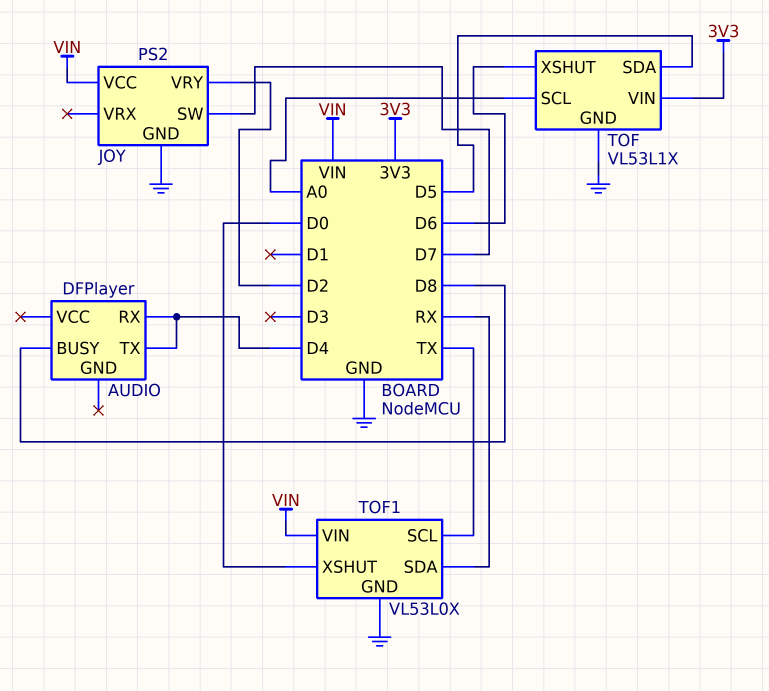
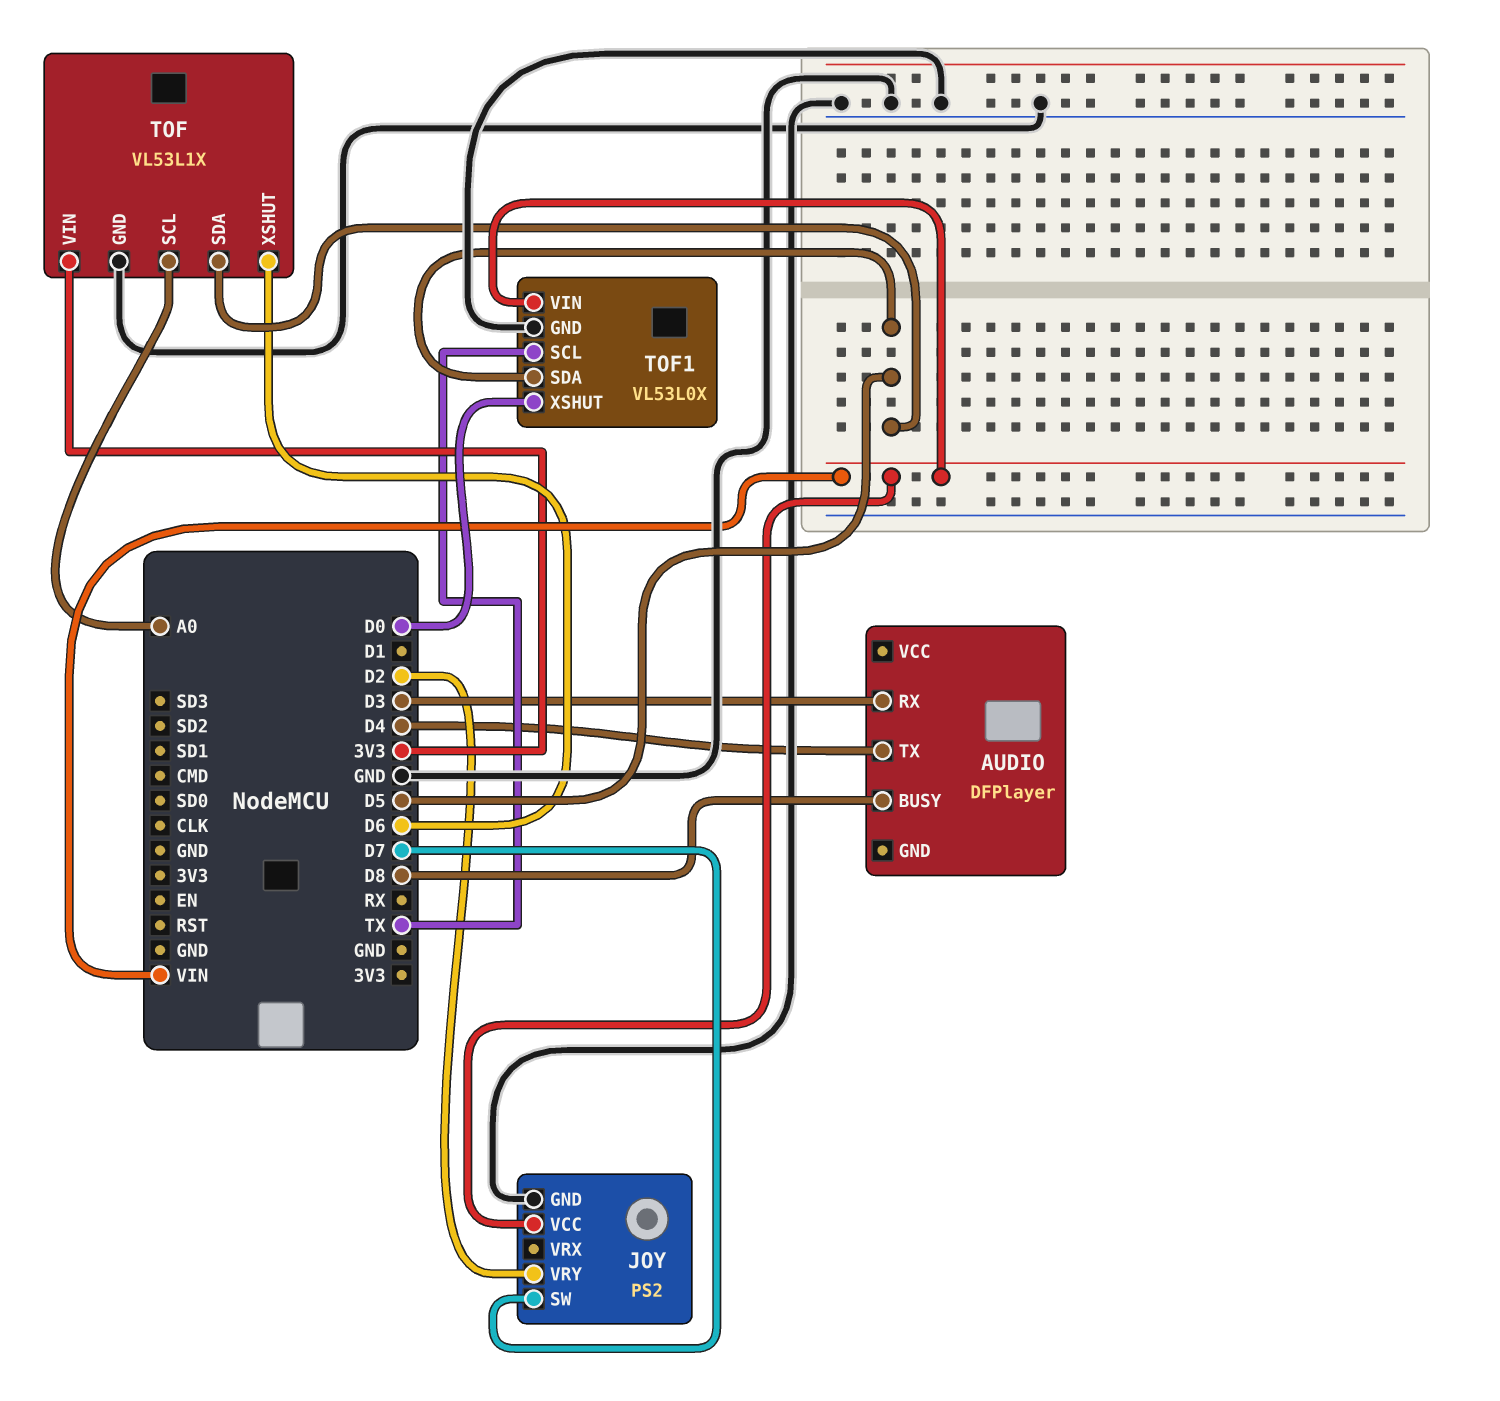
AUDIO pin RX: D4 -> D3
TOF1 pin SDA: RX -> D5

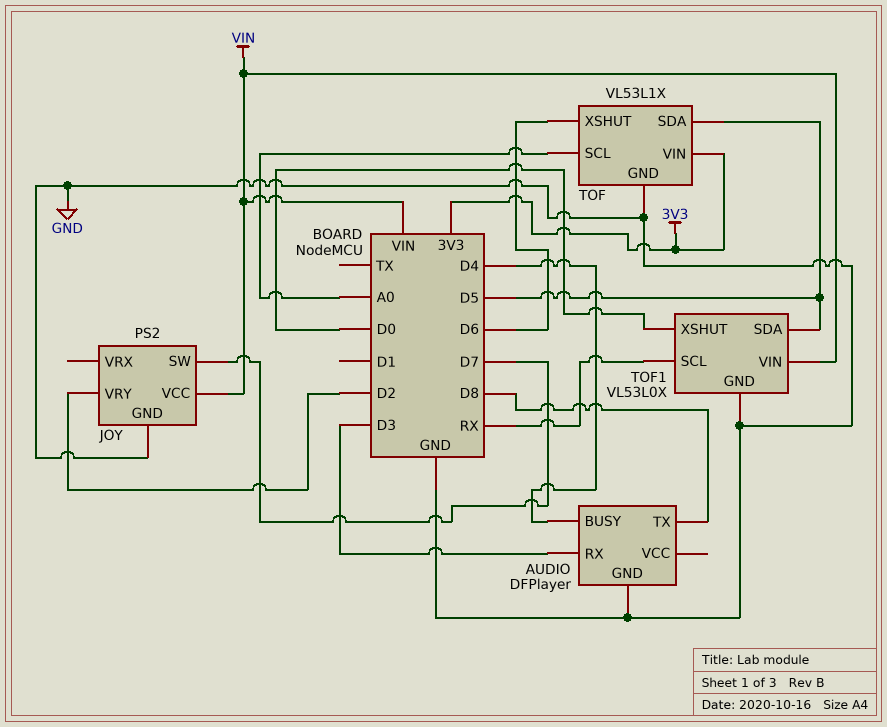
AUDIO pin BUSY: D8 -> D4
AUDIO pin GND: none -> GND
AUDIO pin TX: D4 -> D8
TOF1 pin SCL: TX -> RX

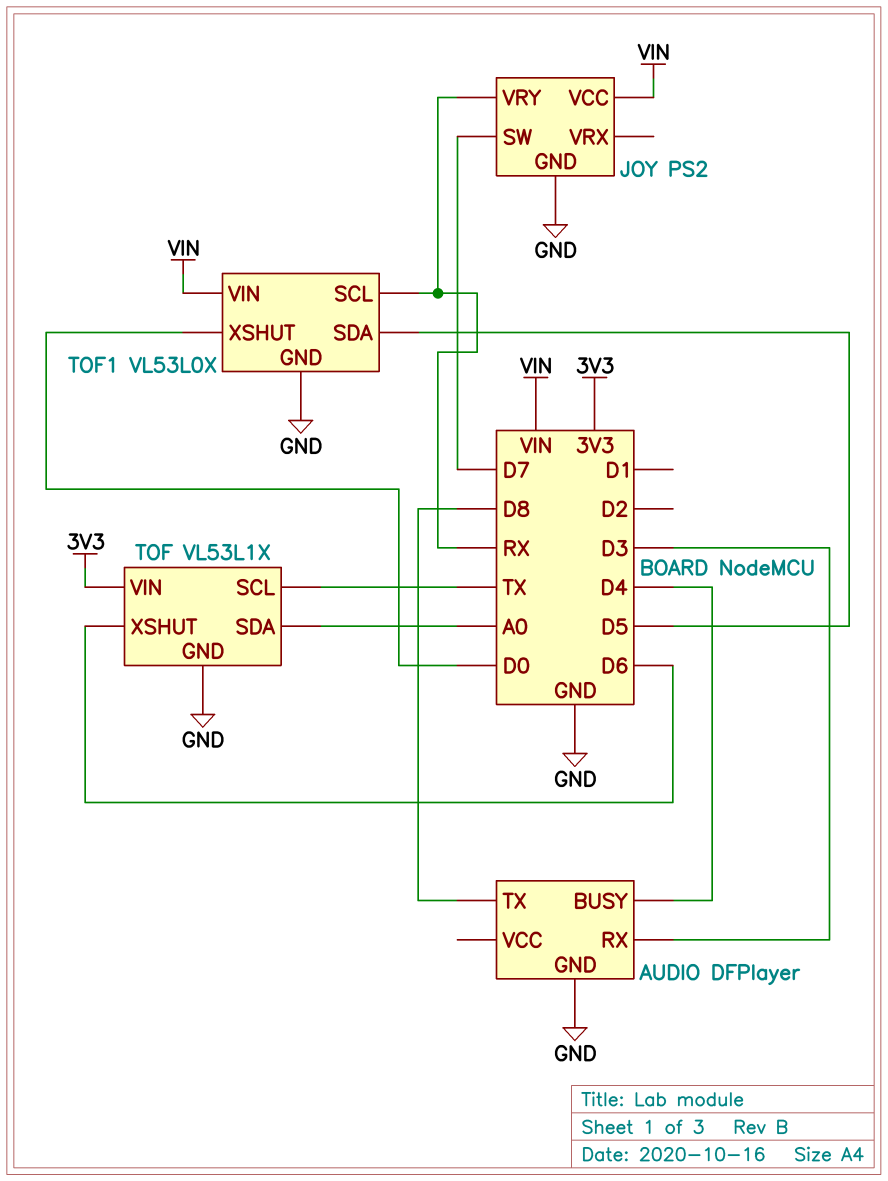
JOY pin VRY: D2 -> RX
TOF pin SCL: A0 -> TX
TOF pin SDA: D5 -> A0

